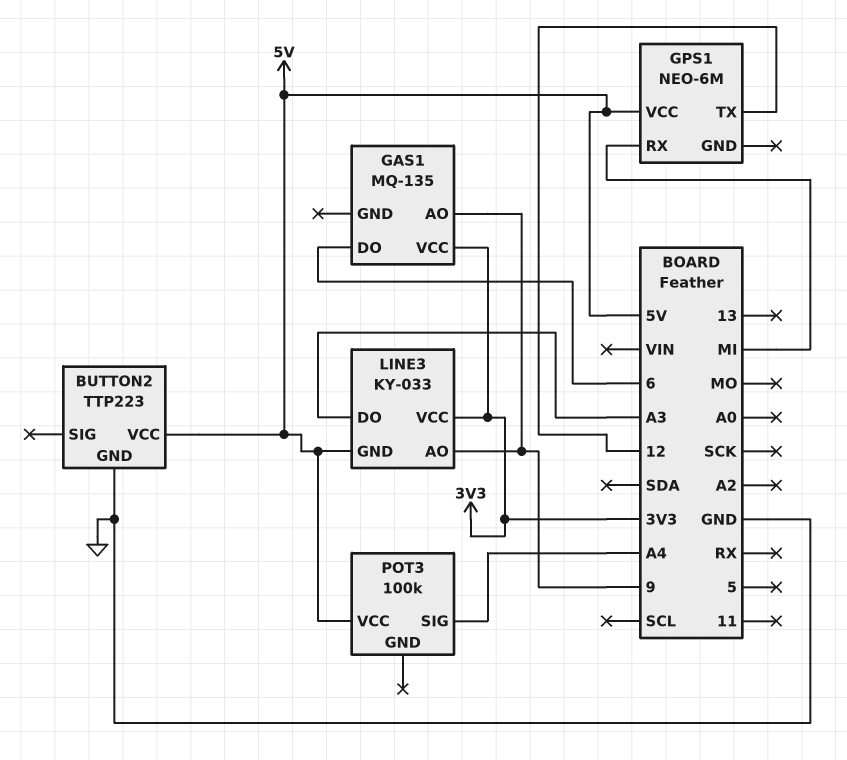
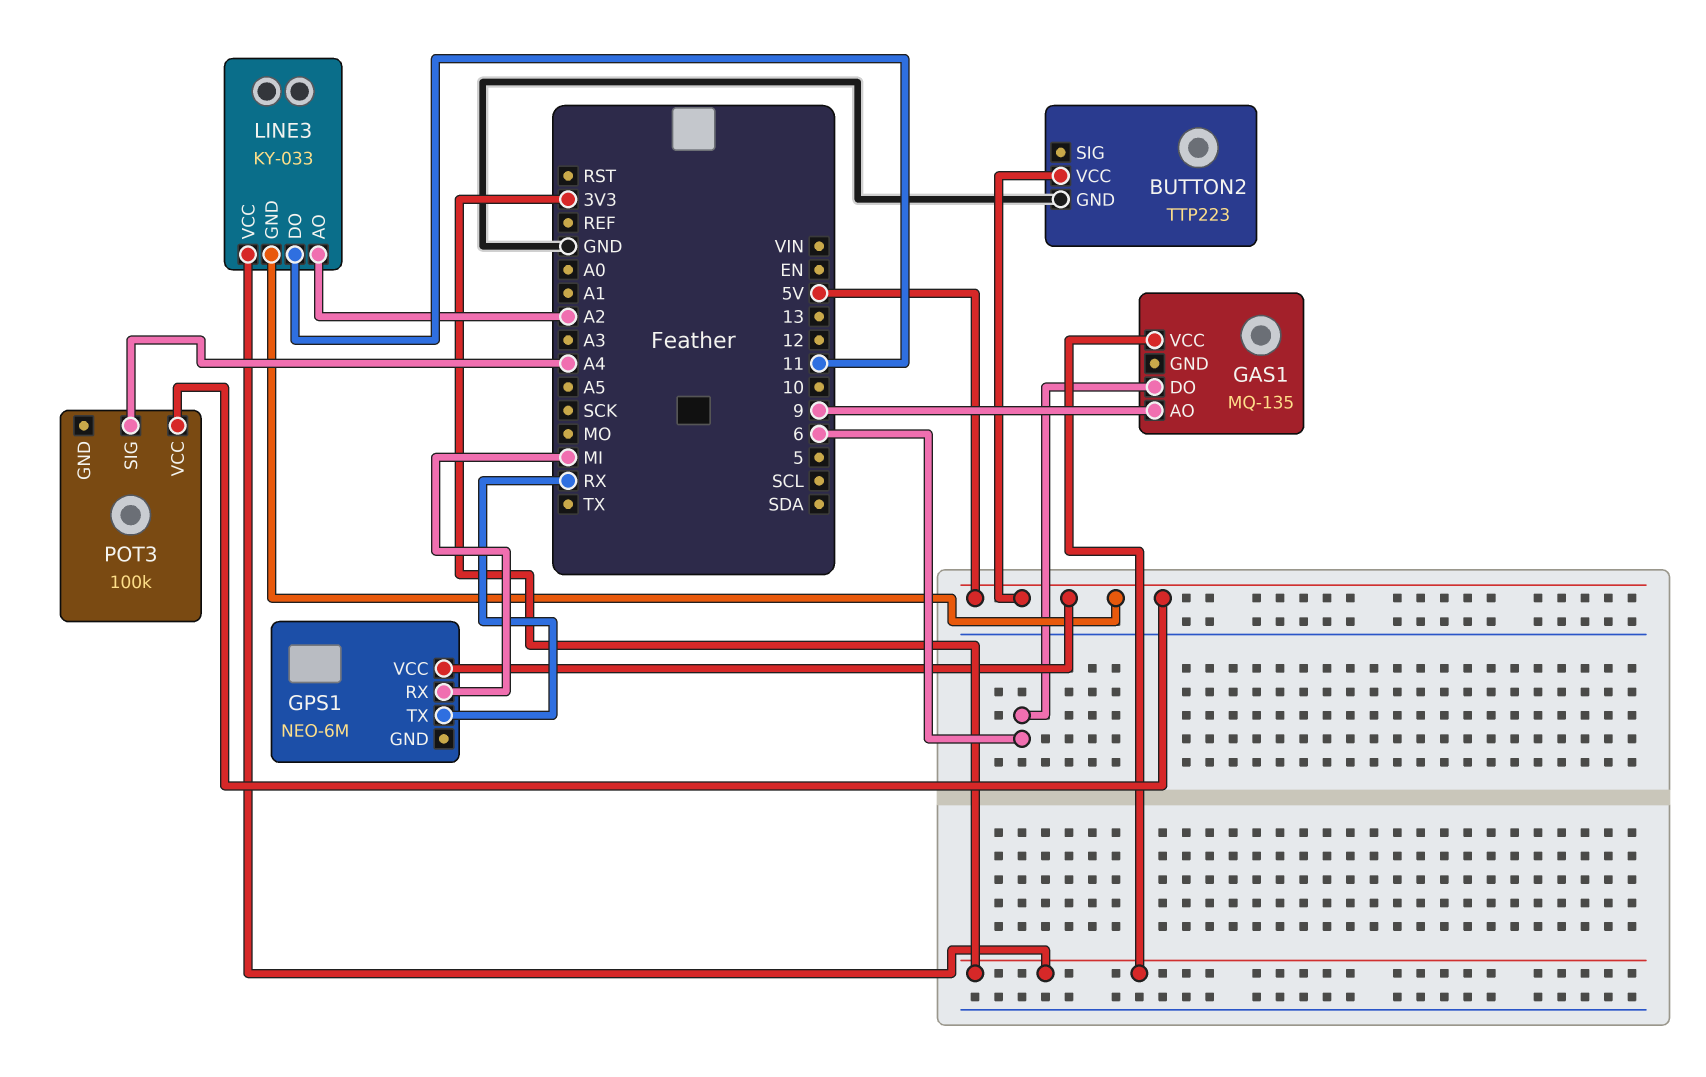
GPS1 pin TX: 12 -> RX
LINE3 pin AO: 9 -> A2
LINE3 pin DO: A3 -> 11

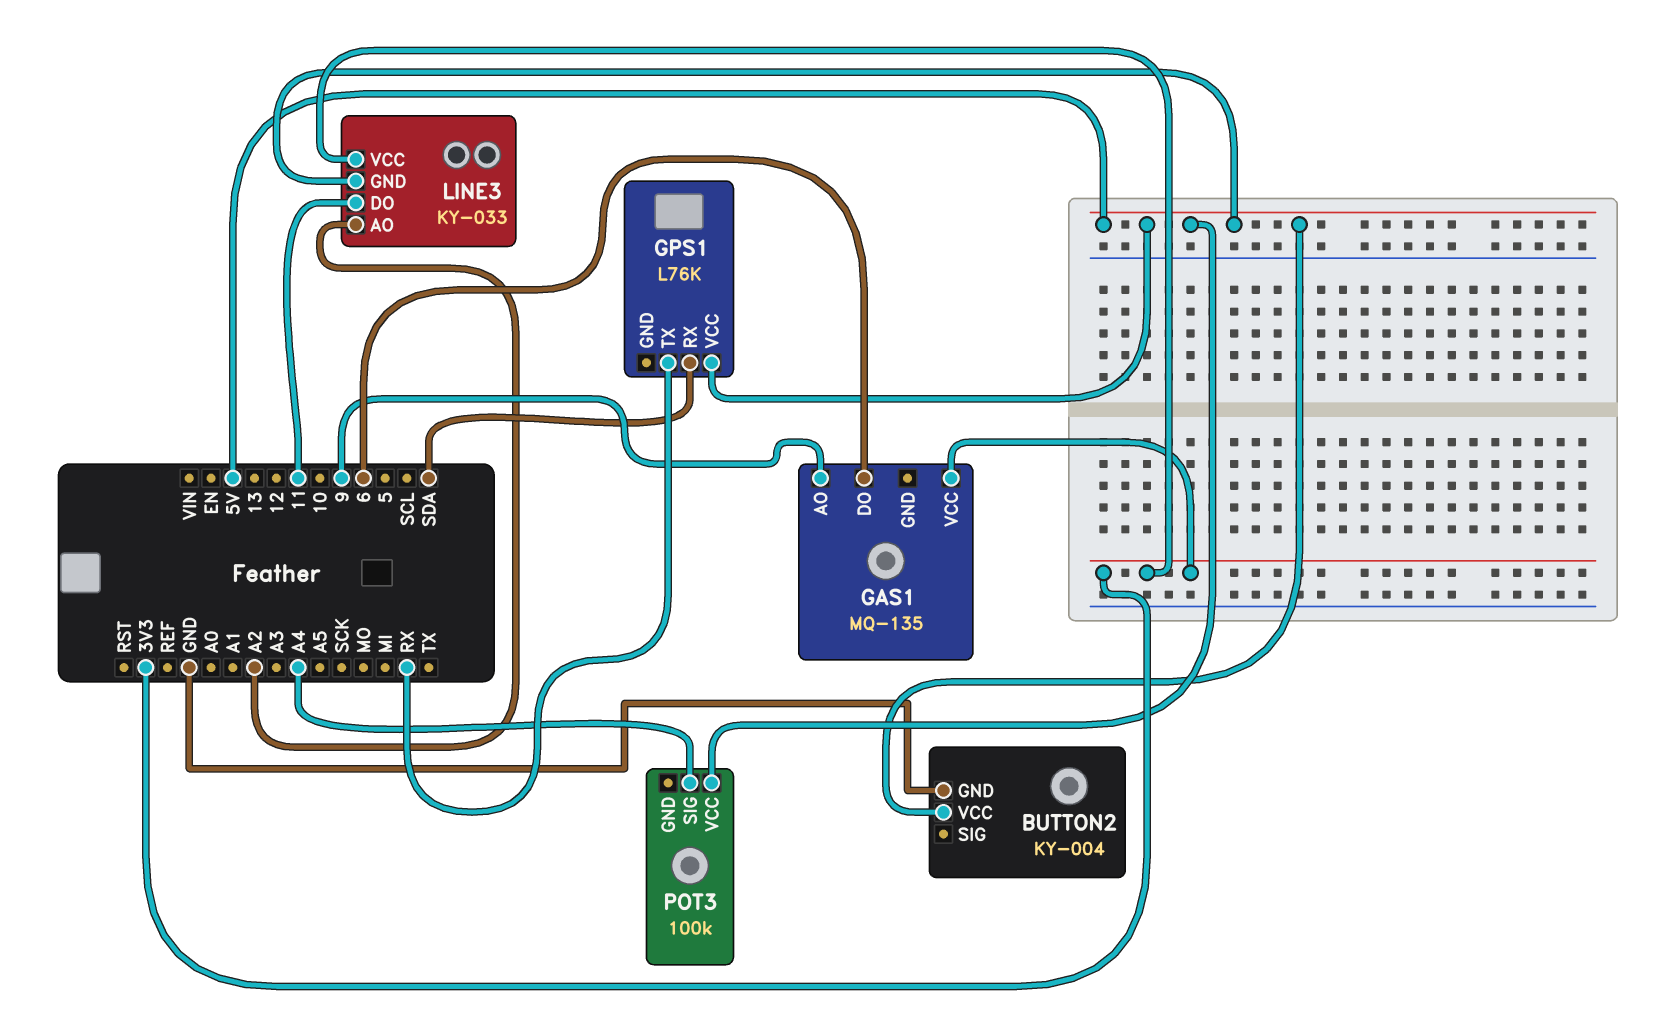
BUTTON2: TTP223 -> KY-004
GPS1: NEO-6M -> L76K
GPS1 pin RX: MI -> SDA

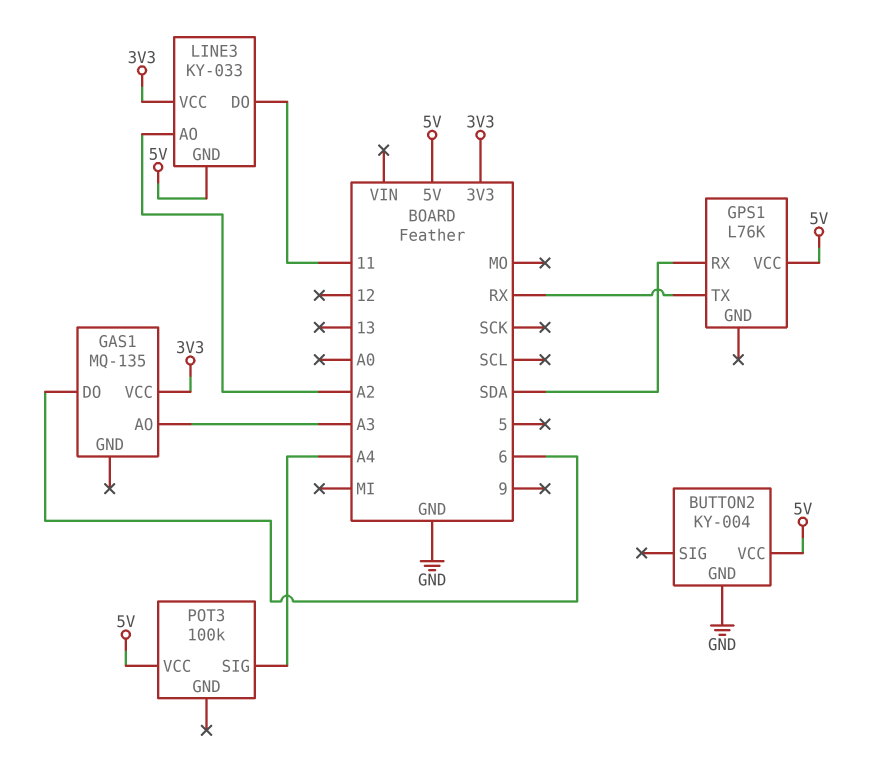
GAS1 pin AO: 9 -> A3

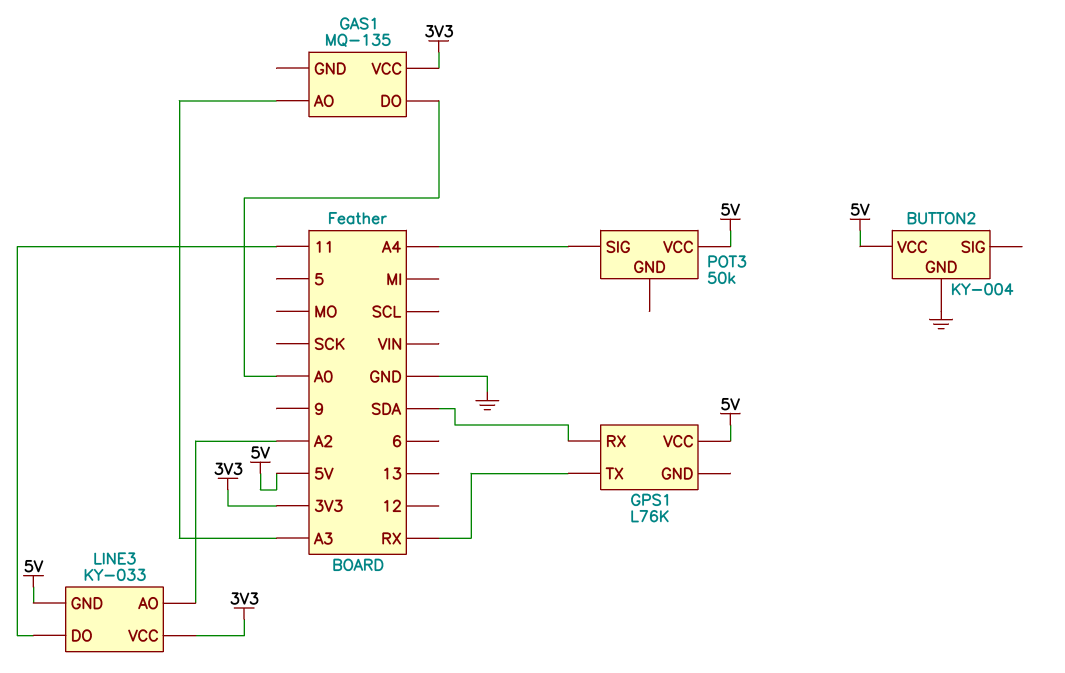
GAS1 pin DO: 6 -> A0
POT3: 100k -> 50k

